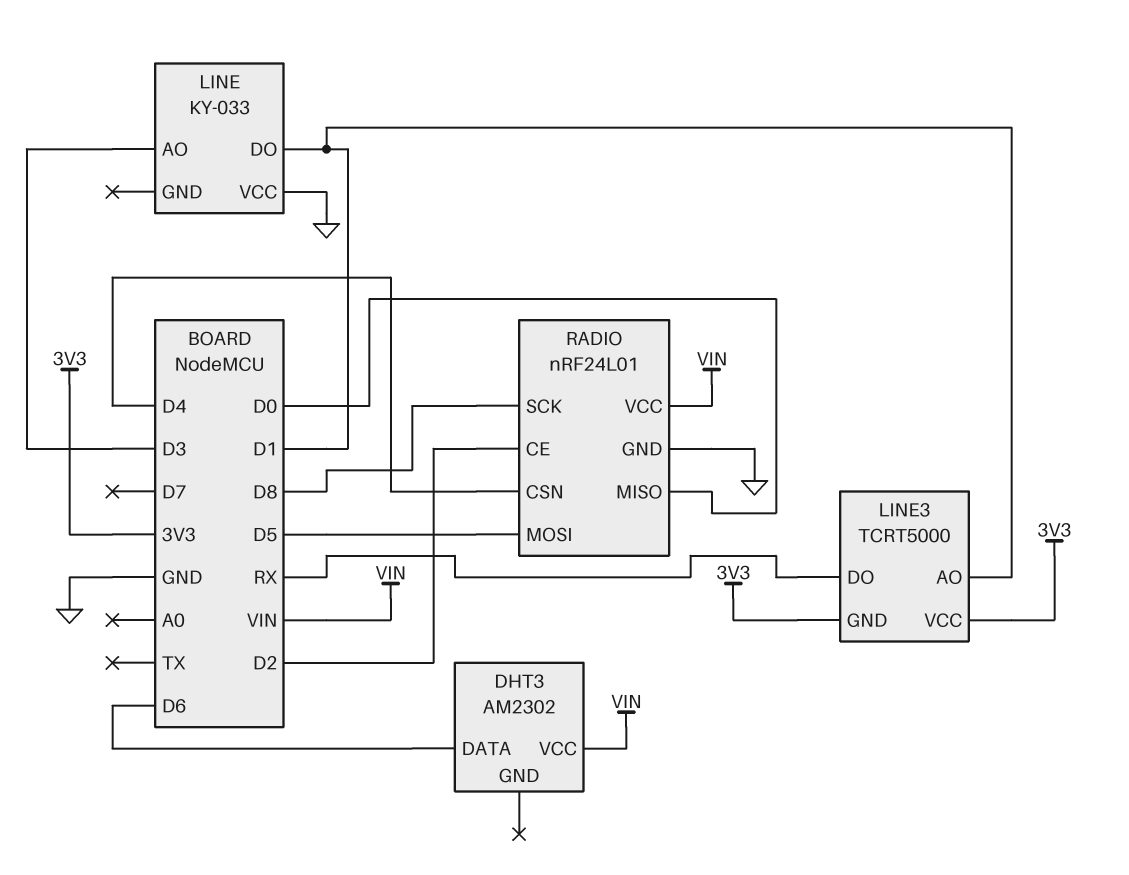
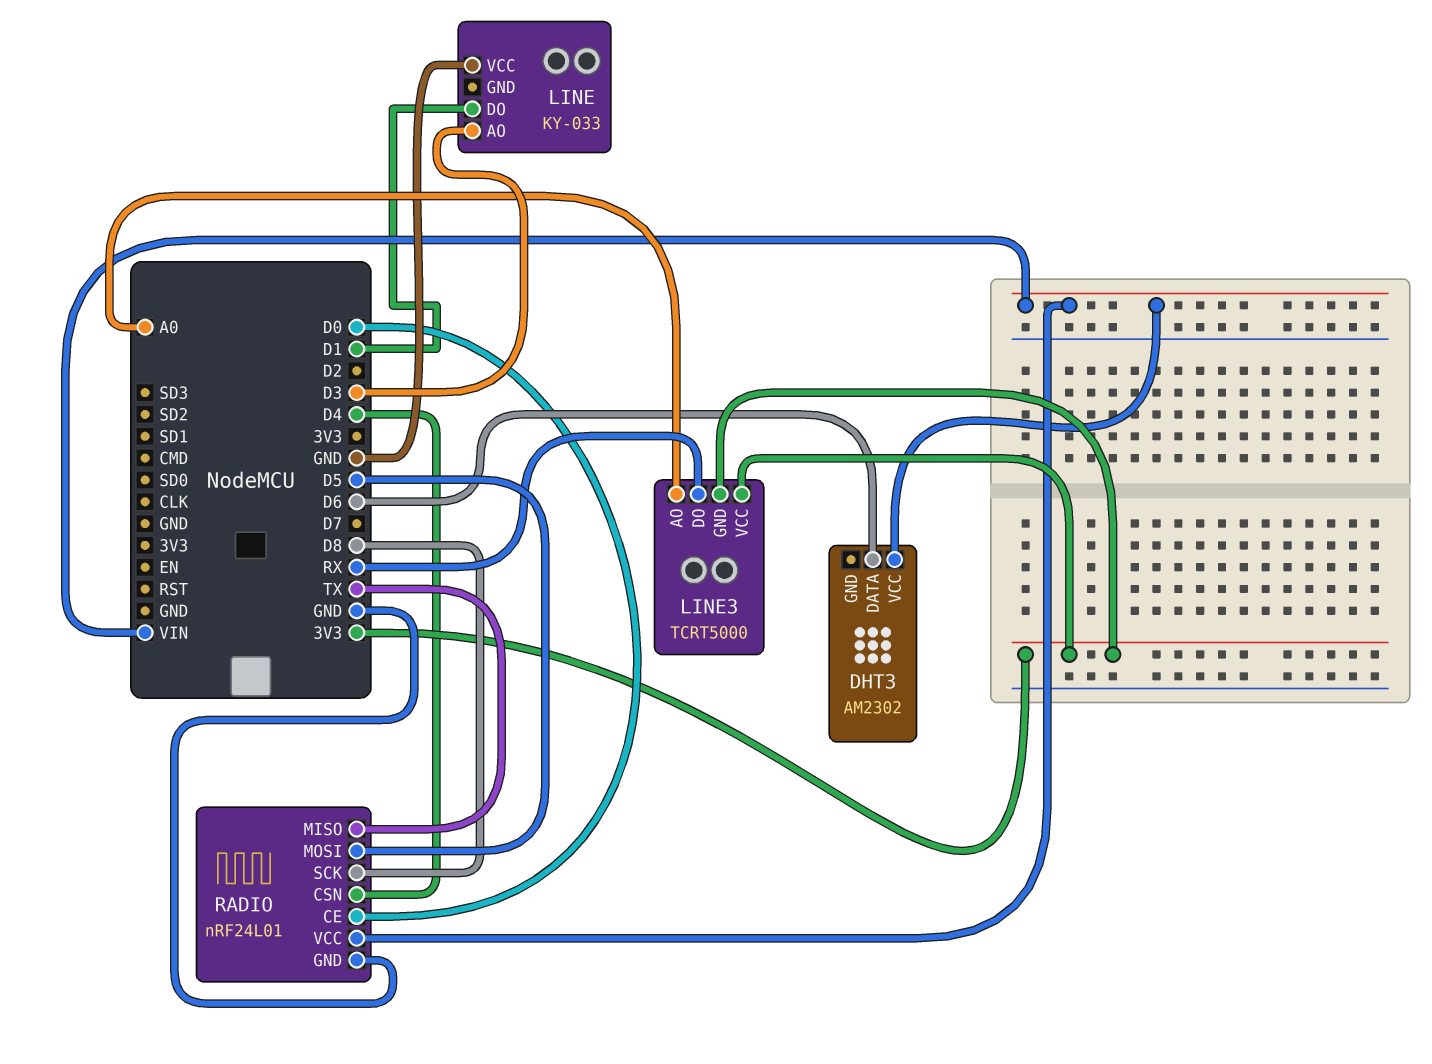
LINE3 pin AO: D1 -> A0
RADIO pin CE: D2 -> D0
RADIO pin MISO: D0 -> TX

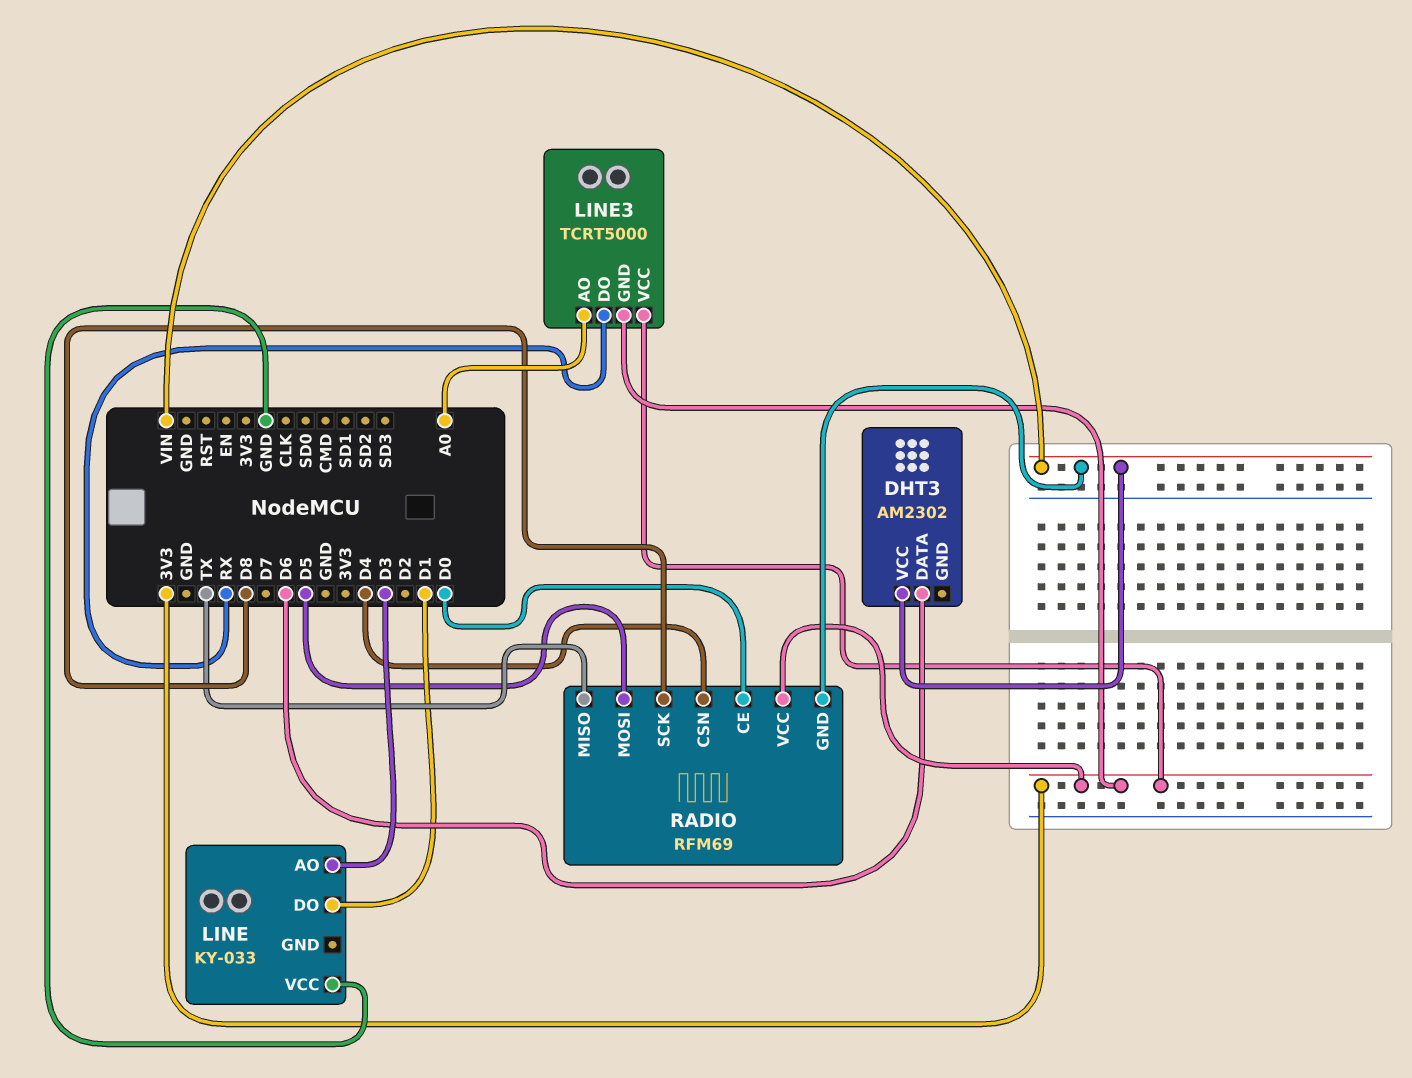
RADIO: nRF24L01 -> RFM69
RADIO pin GND: GND -> VIN
RADIO pin VCC: VIN -> 3V3

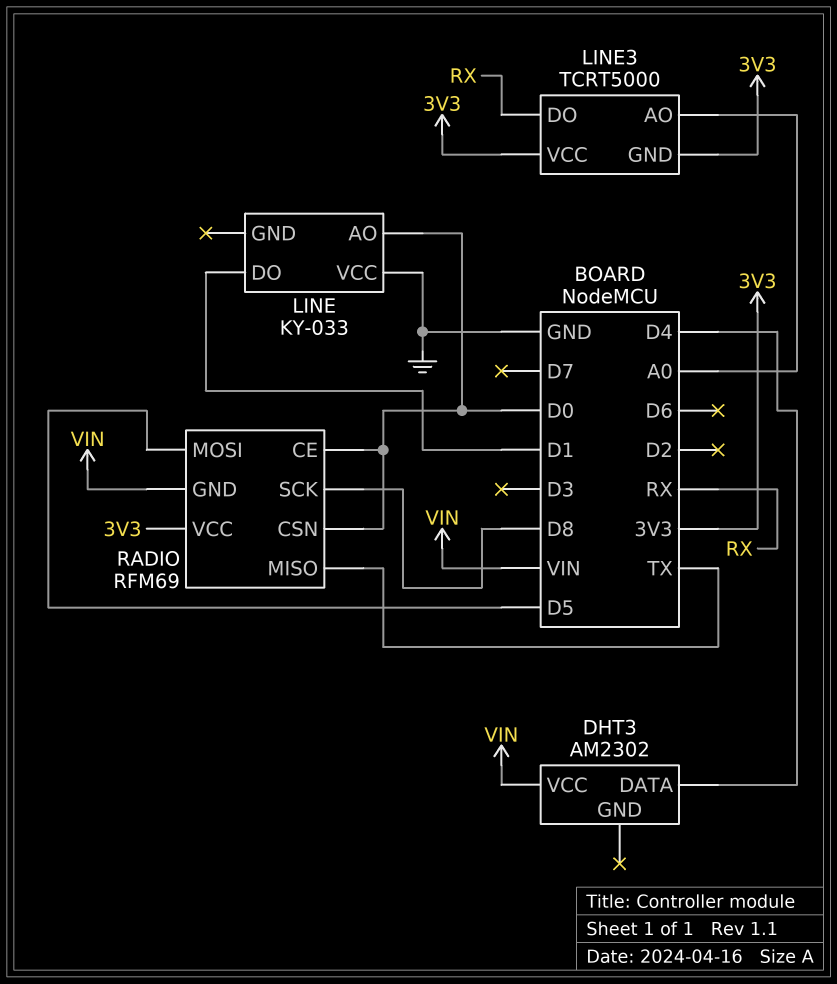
DHT3 pin DATA: D6 -> D4
LINE pin AO: D3 -> D0
RADIO pin CSN: D4 -> D0

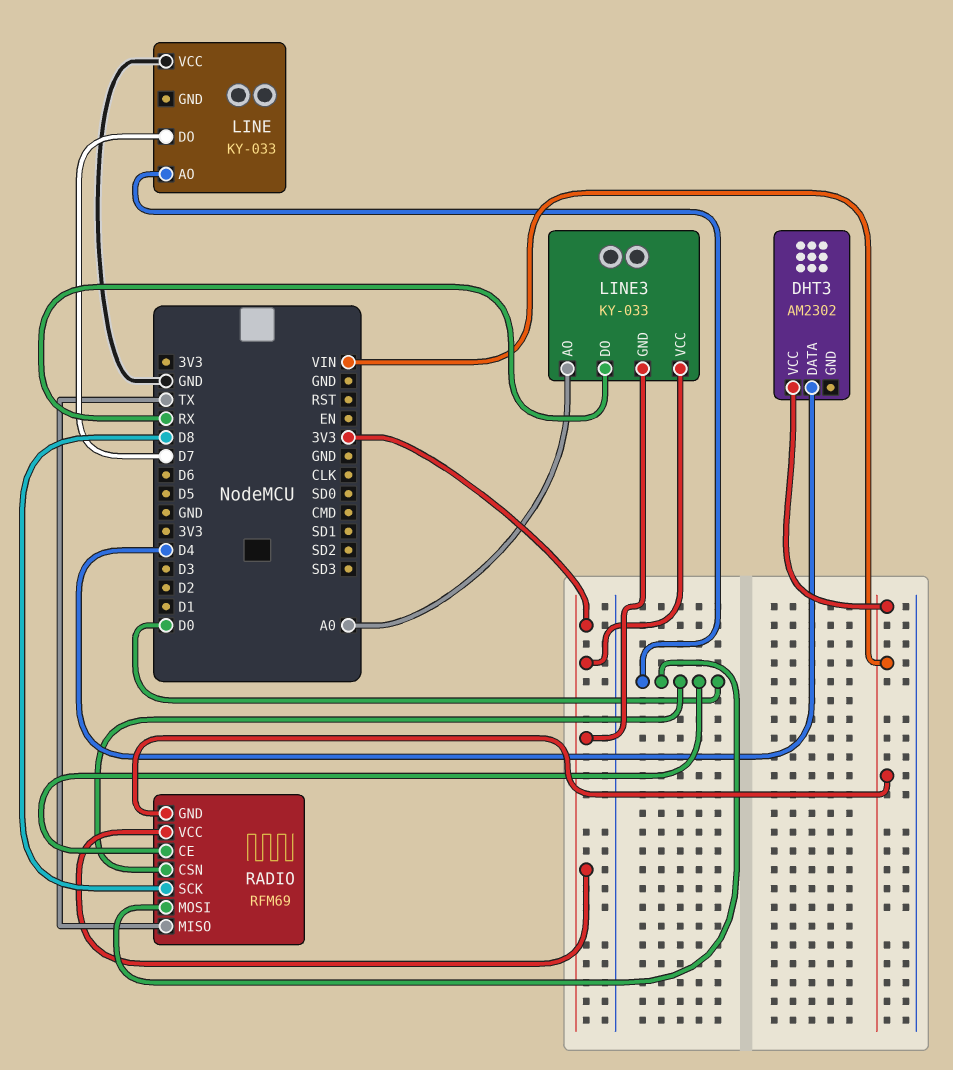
LINE pin DO: D1 -> D7
LINE3: TCRT5000 -> KY-033
RADIO pin MOSI: D5 -> D0

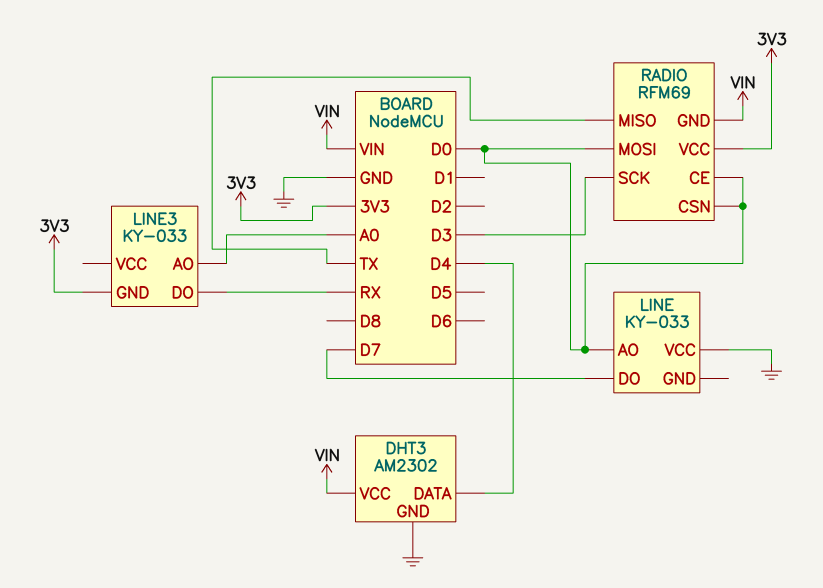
DHT3 pin GND: none -> GND
LINE3 pin VCC: 3V3 -> none
RADIO pin SCK: D8 -> D3

